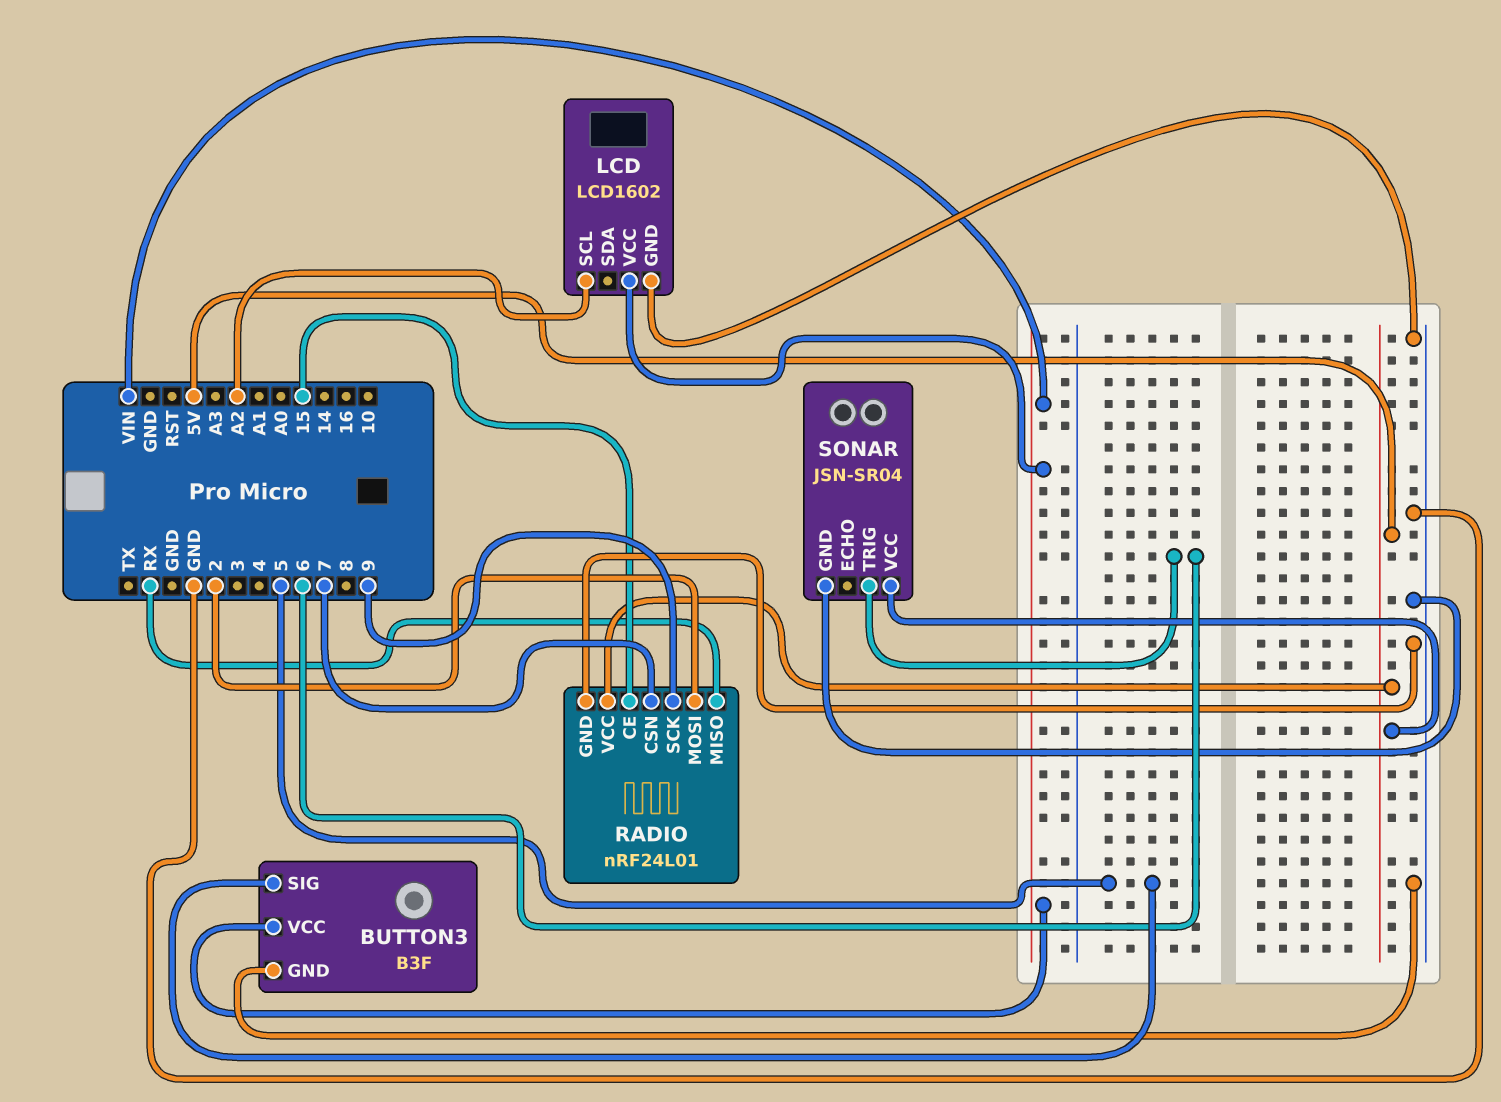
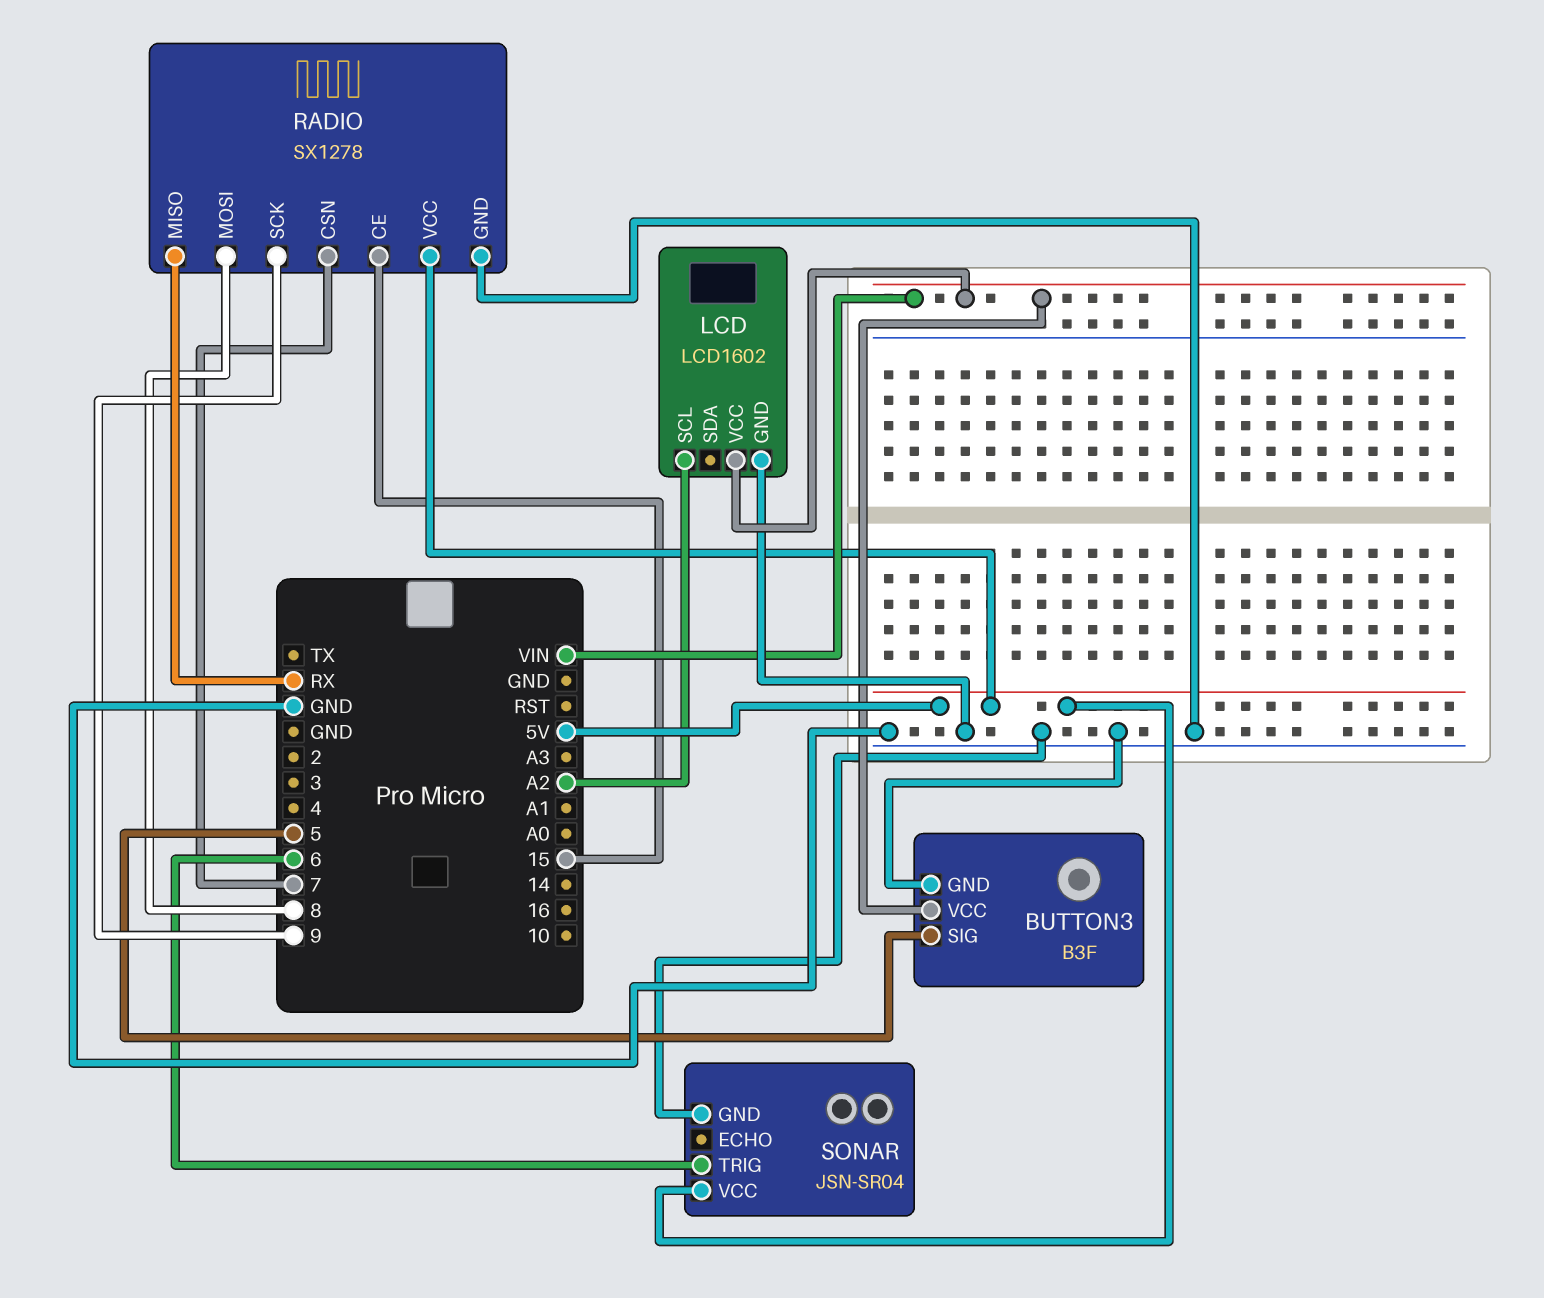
RADIO: nRF24L01 -> SX1278
RADIO pin MOSI: 2 -> 8

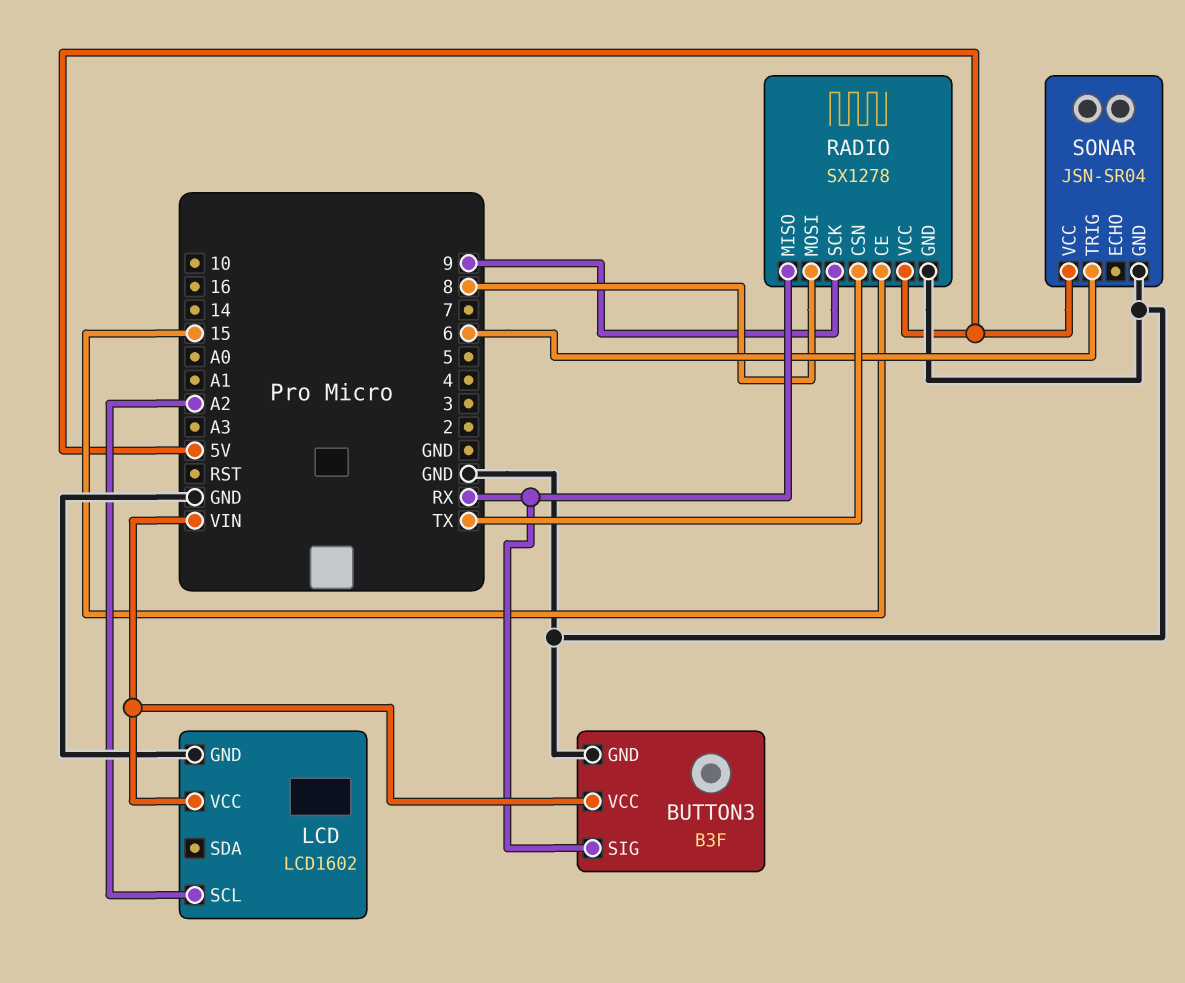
BUTTON3 pin SIG: 5 -> RX
RADIO pin CSN: 7 -> TX

